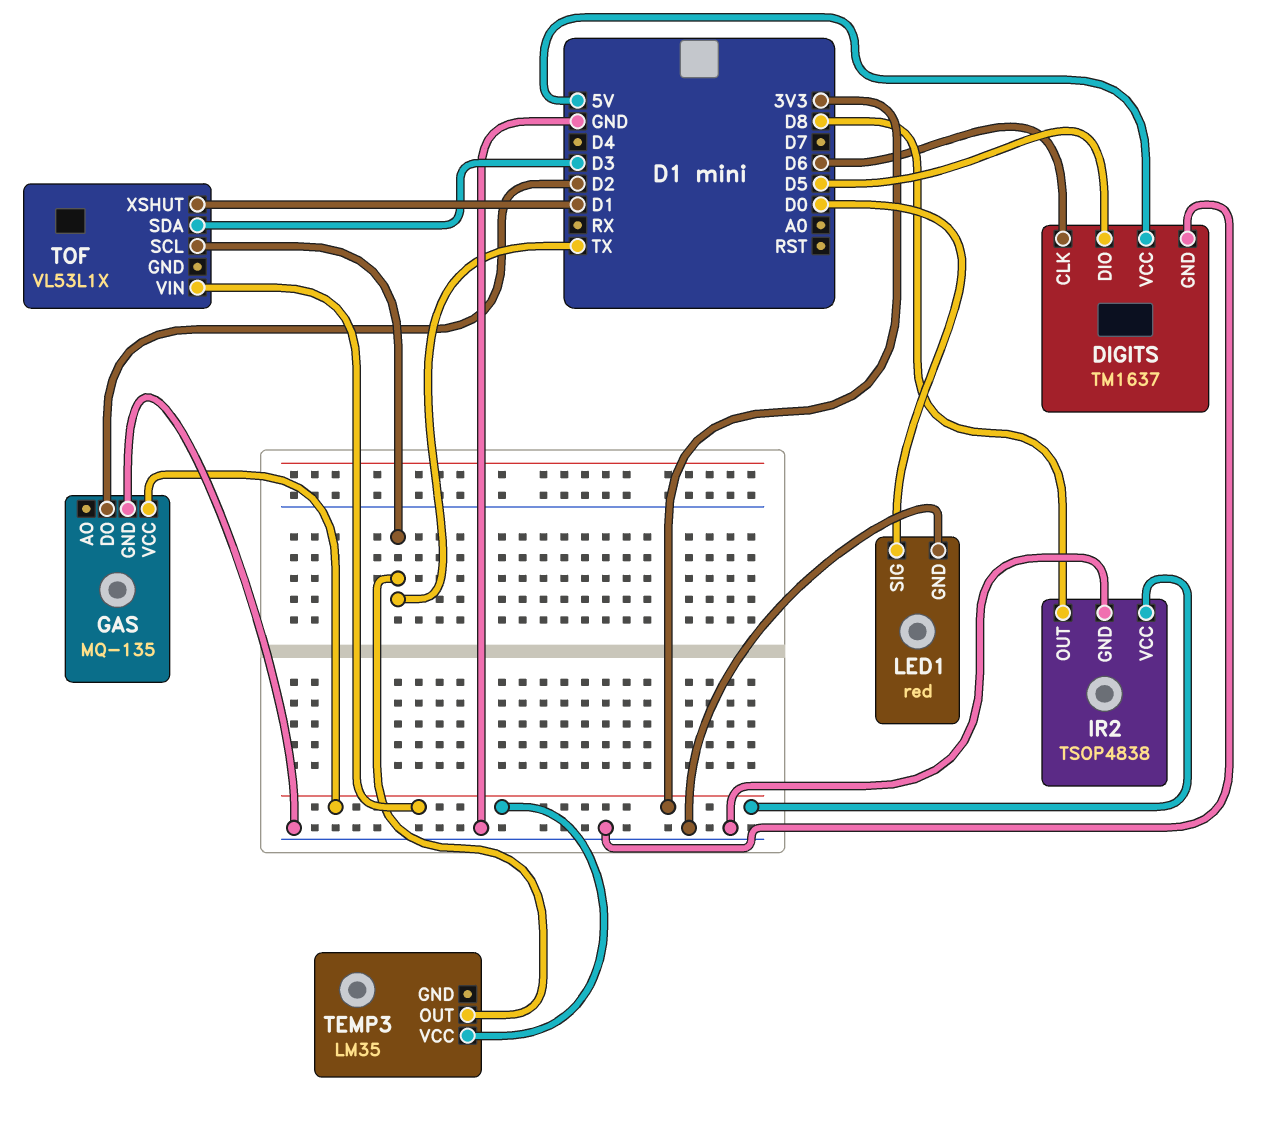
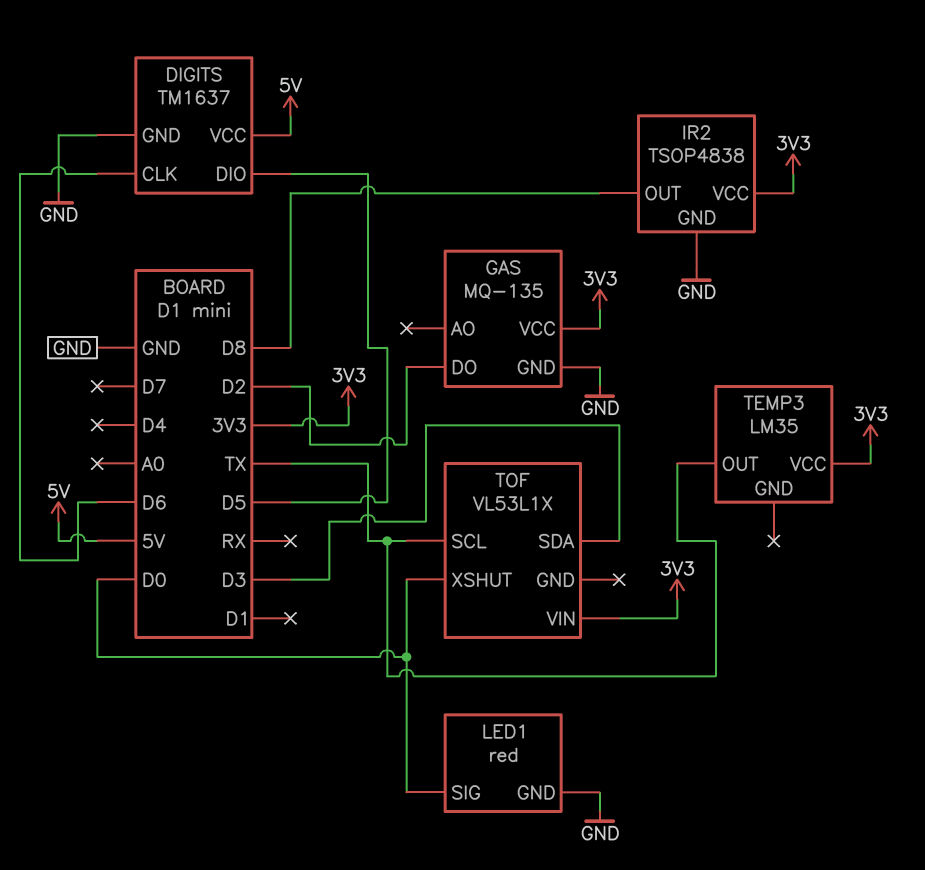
TOF pin XSHUT: D1 -> D0

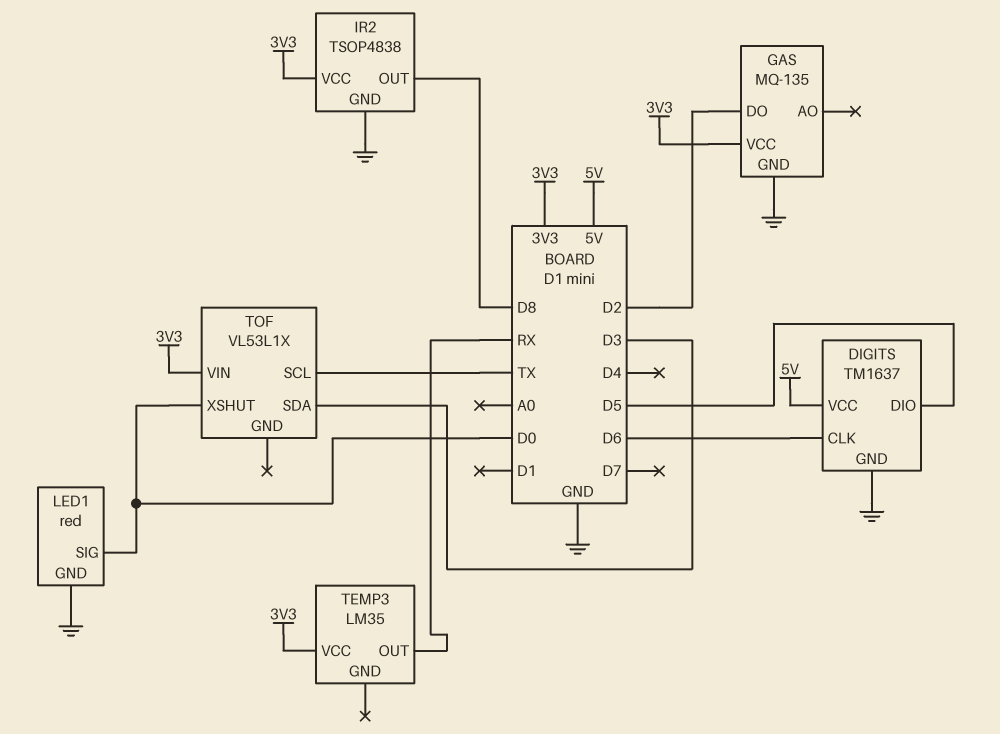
TEMP3 pin OUT: TX -> RX

